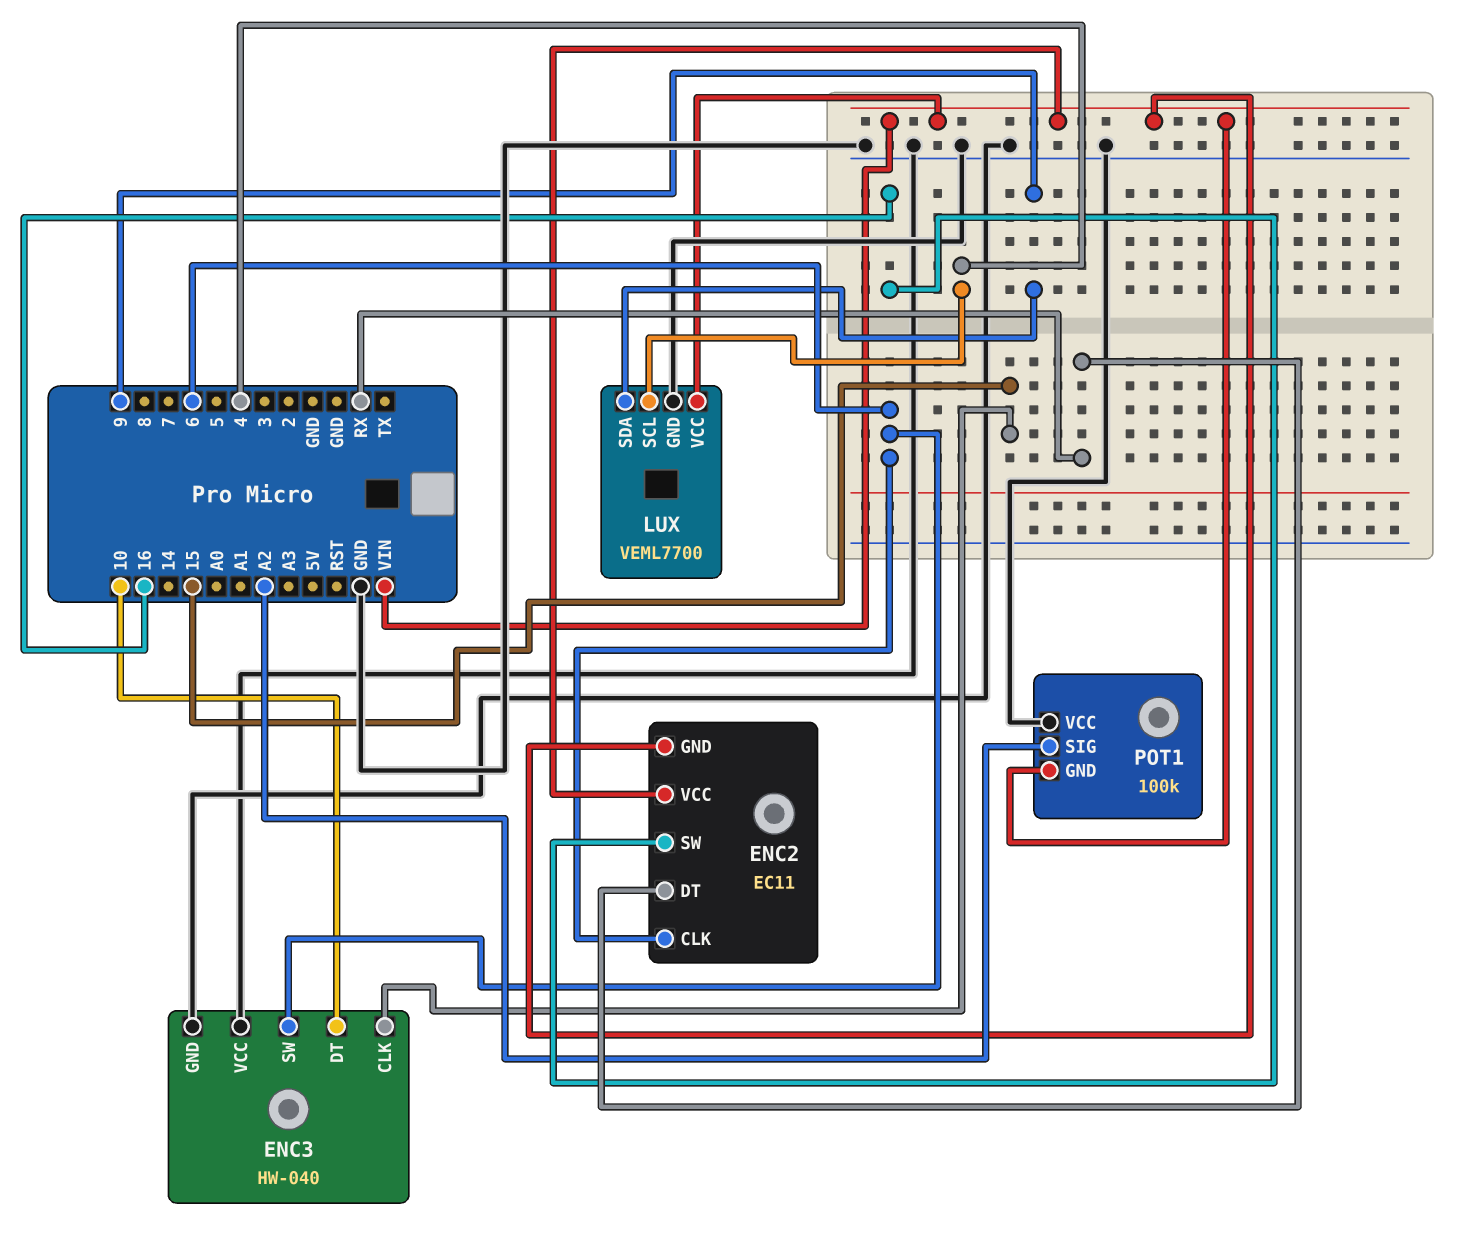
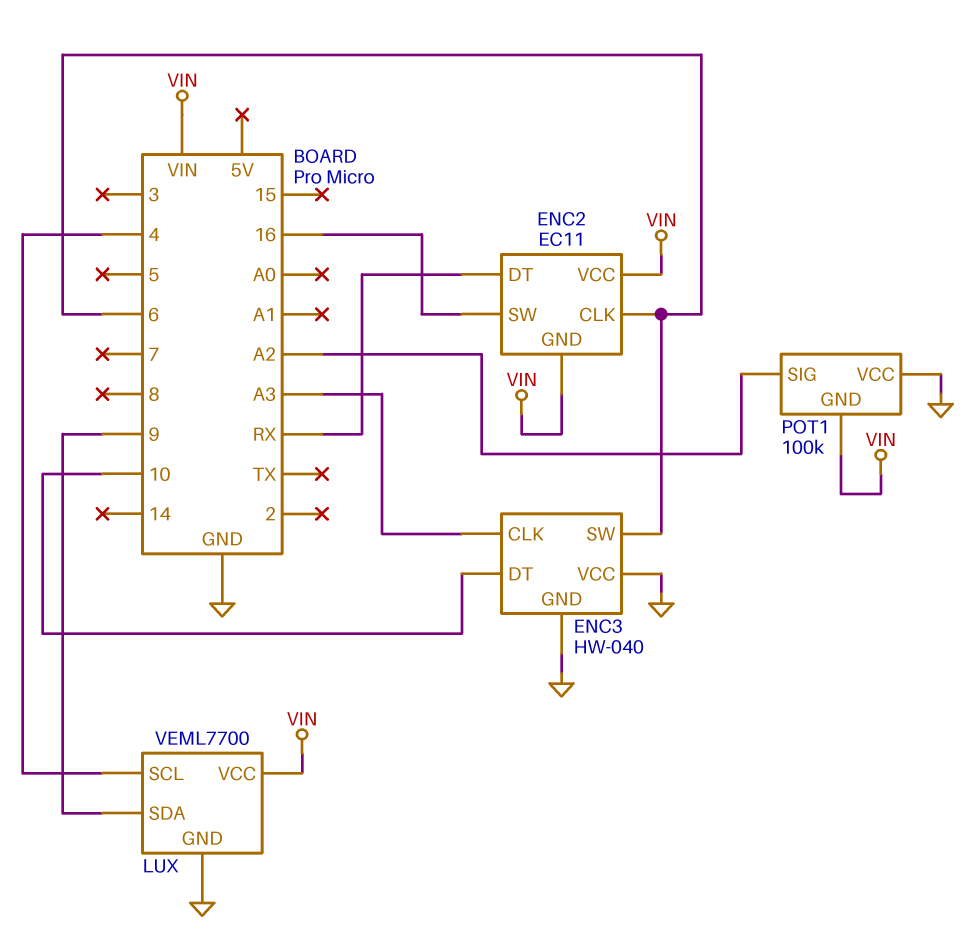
ENC3 pin CLK: 15 -> A3

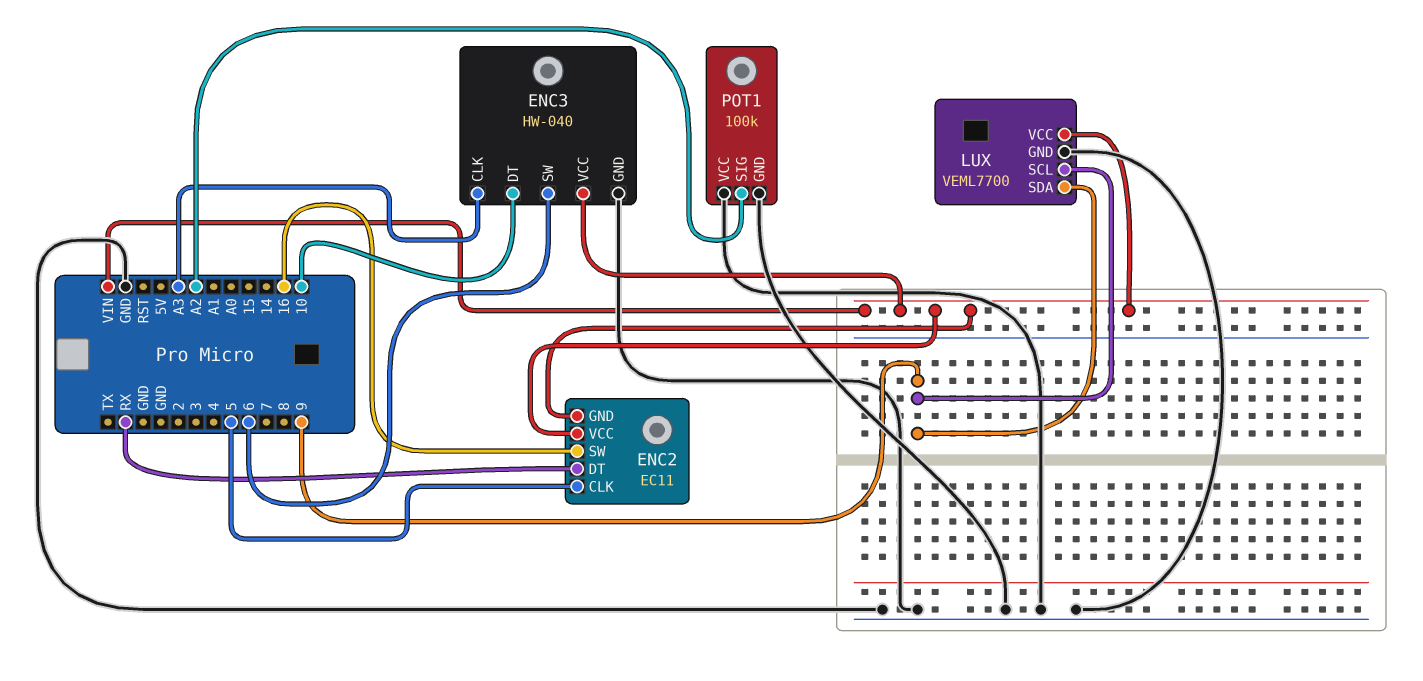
ENC2 pin CLK: 6 -> 5
ENC3 pin VCC: GND -> VIN
LUX pin SCL: 4 -> 9
POT1 pin GND: VIN -> GND

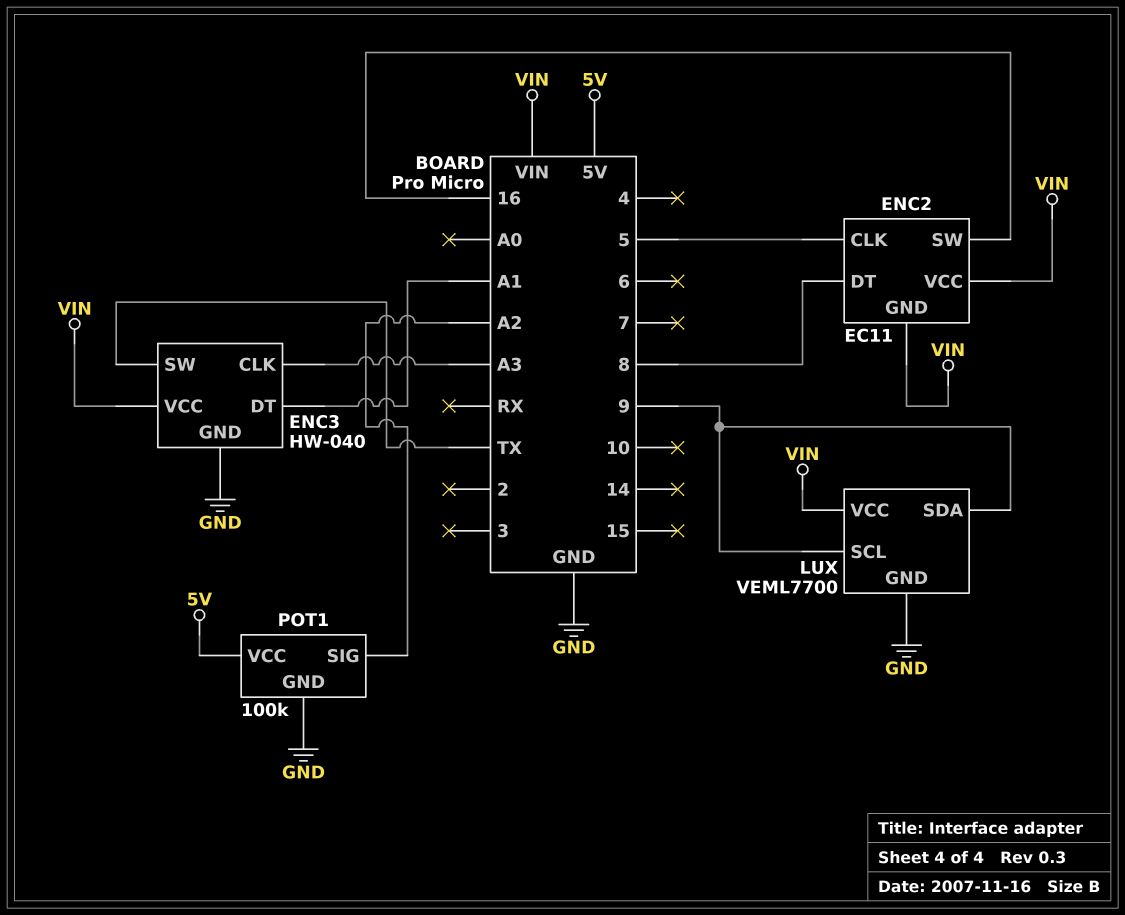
ENC2 pin DT: RX -> 8
ENC3 pin DT: 10 -> A1
ENC3 pin SW: 6 -> TX
POT1 pin VCC: GND -> 5V

